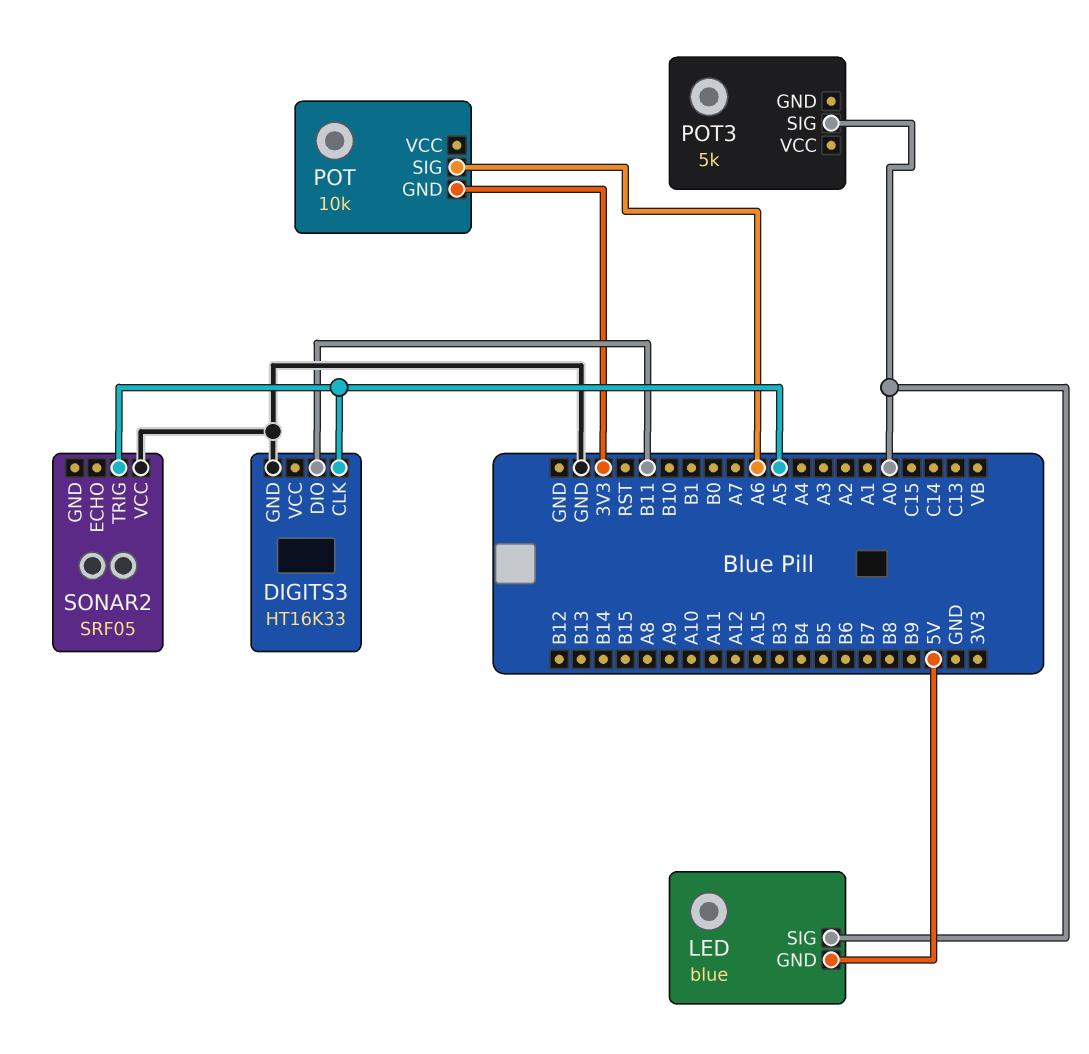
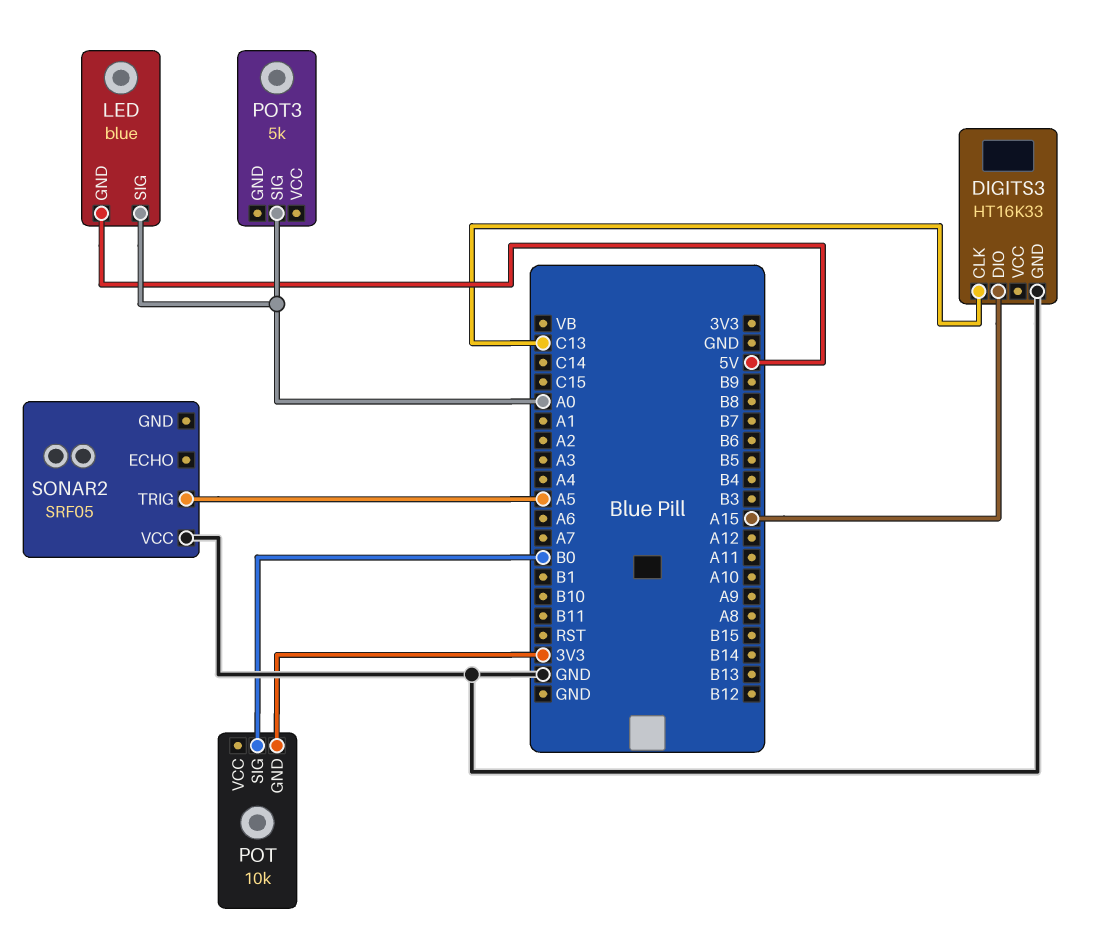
DIGITS3 pin CLK: A5 -> C13
DIGITS3 pin DIO: B11 -> A15
POT pin SIG: A6 -> B0

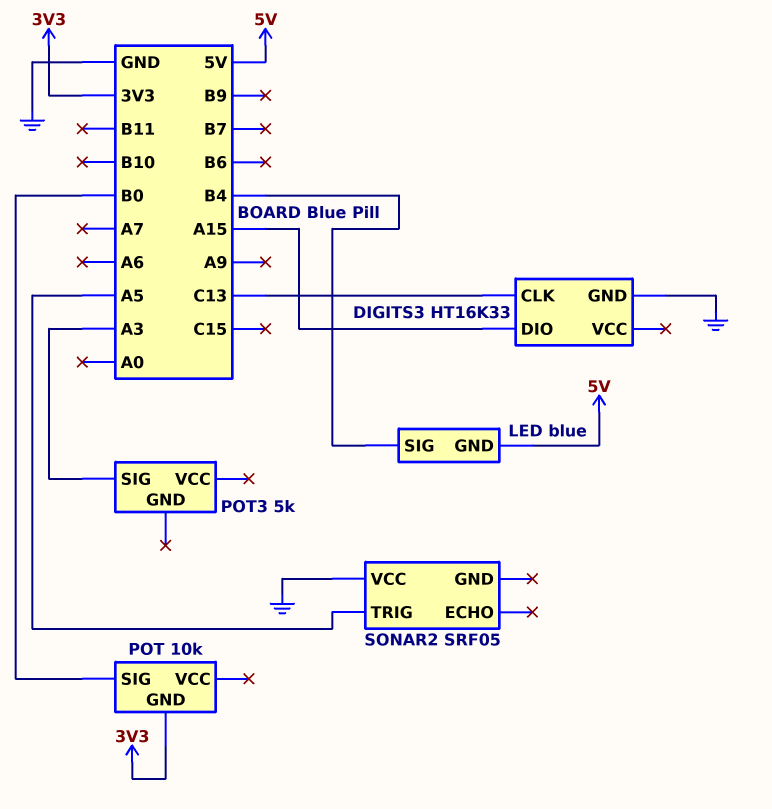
LED pin SIG: A0 -> B4
POT3 pin SIG: A0 -> A3

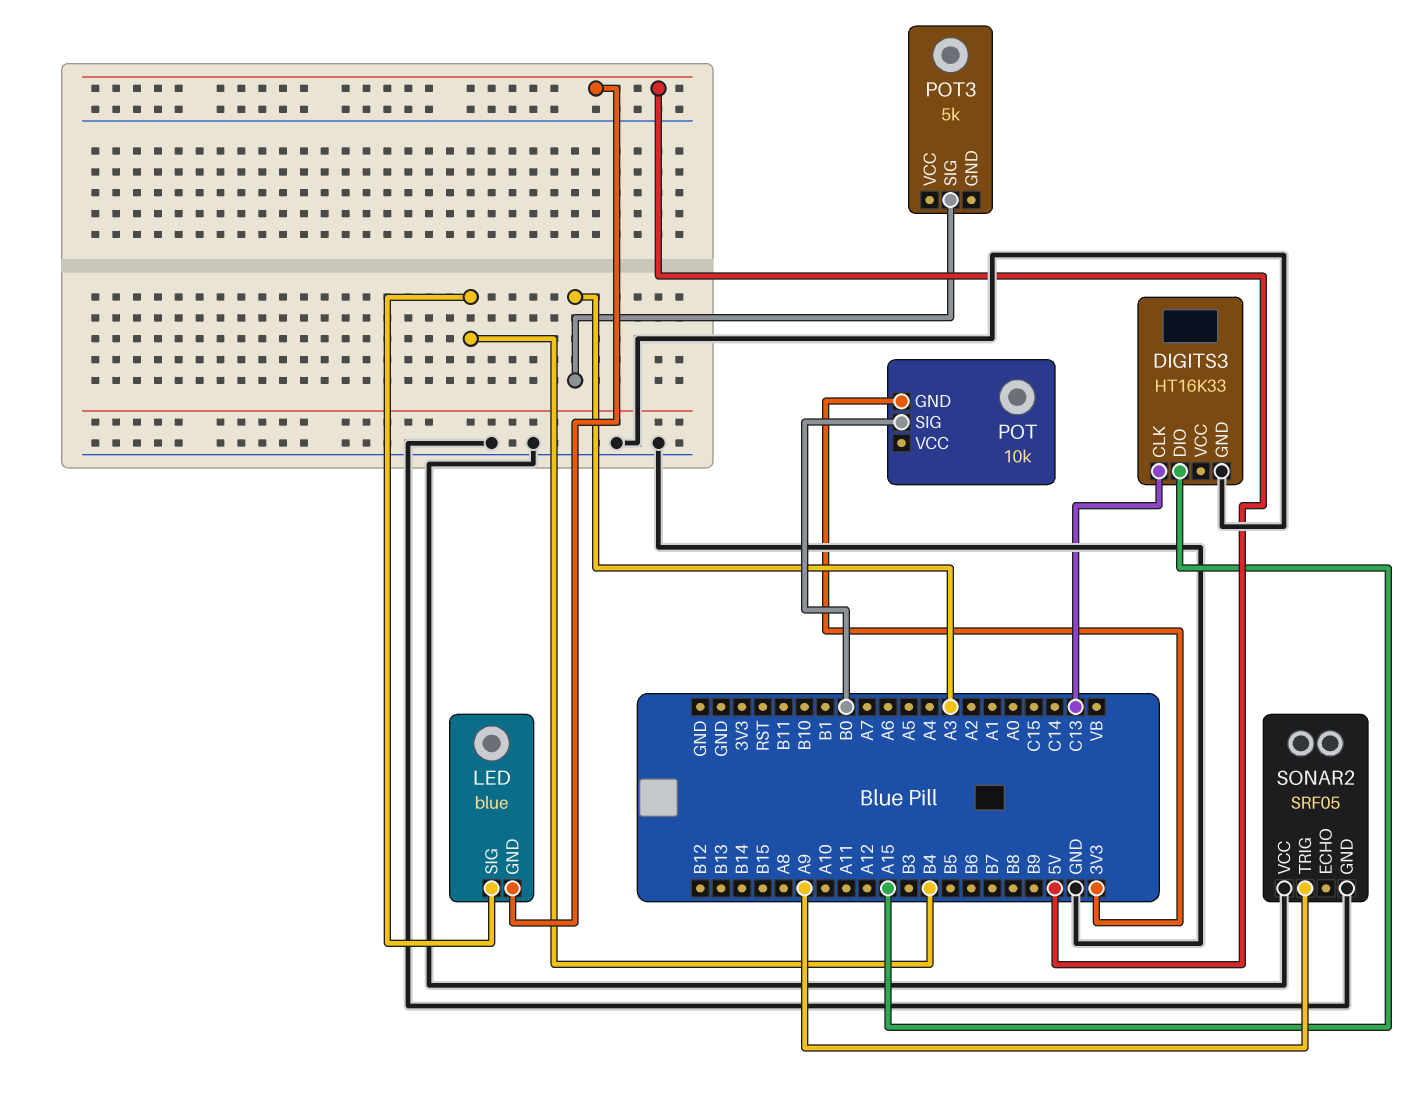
SONAR2 pin GND: none -> GND
SONAR2 pin TRIG: A5 -> A9

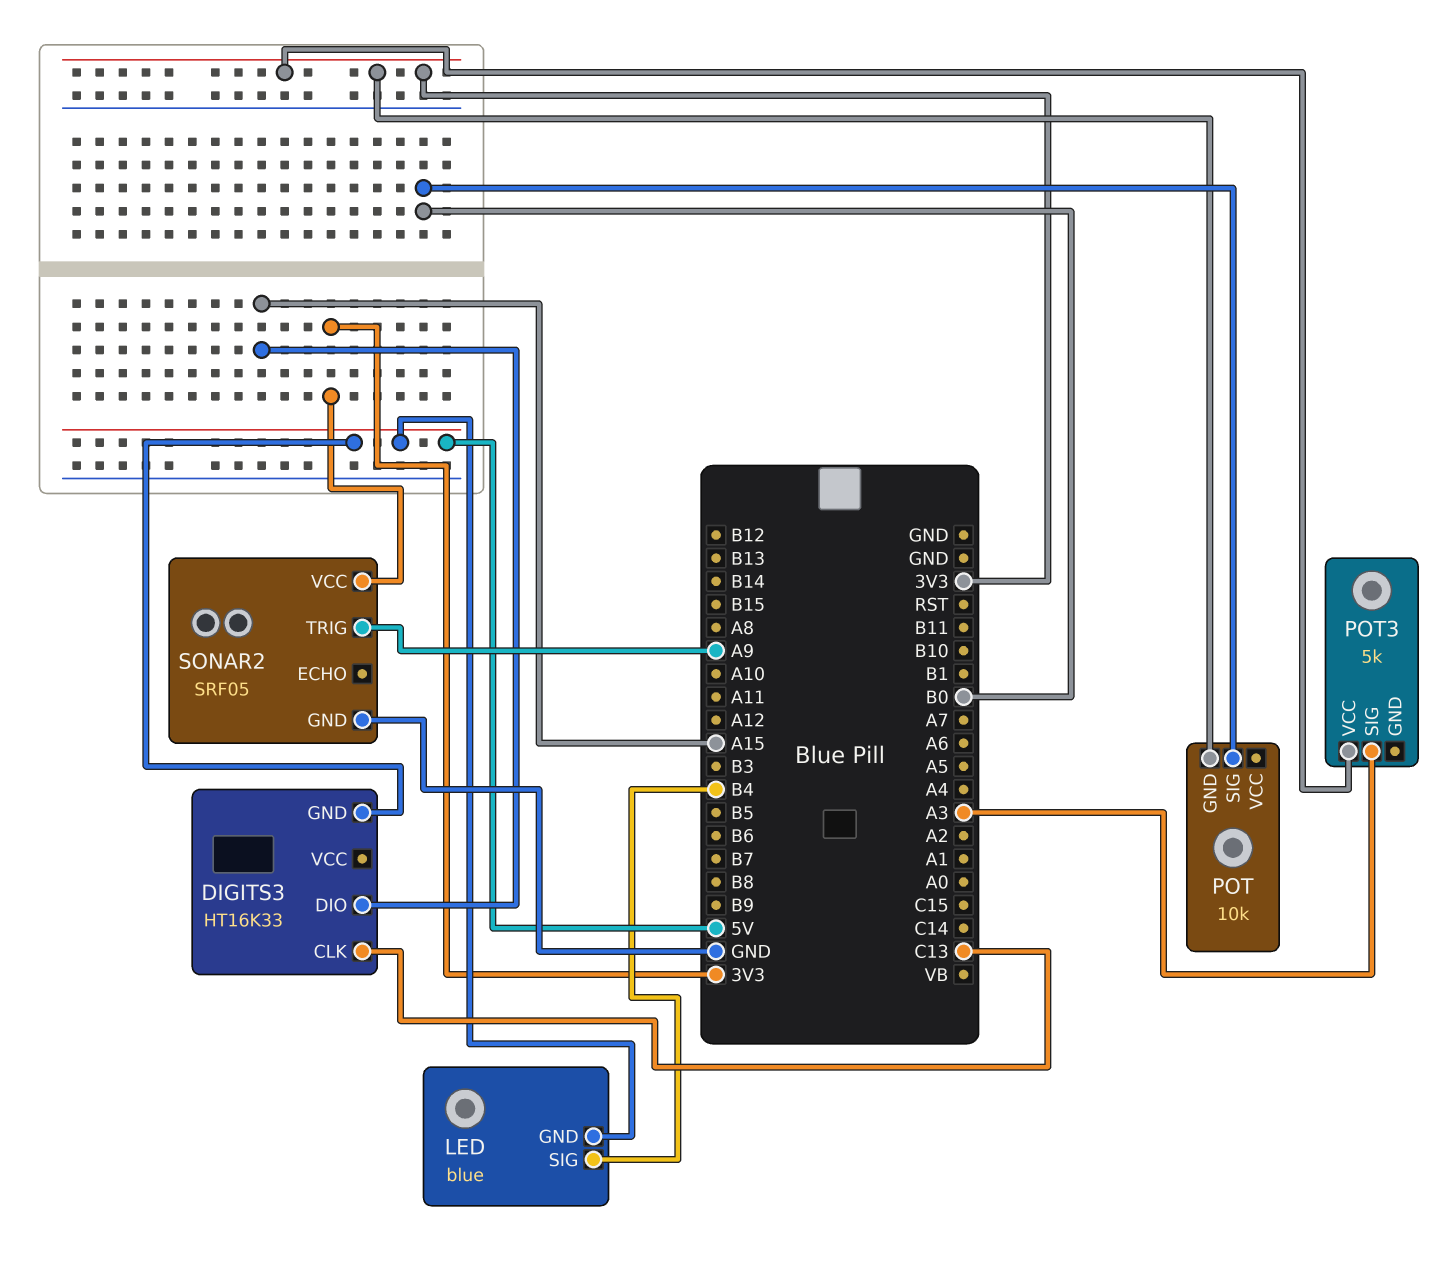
DIGITS3 pin GND: GND -> 5V
POT3 pin VCC: none -> 3V3
SONAR2 pin VCC: GND -> 3V3

